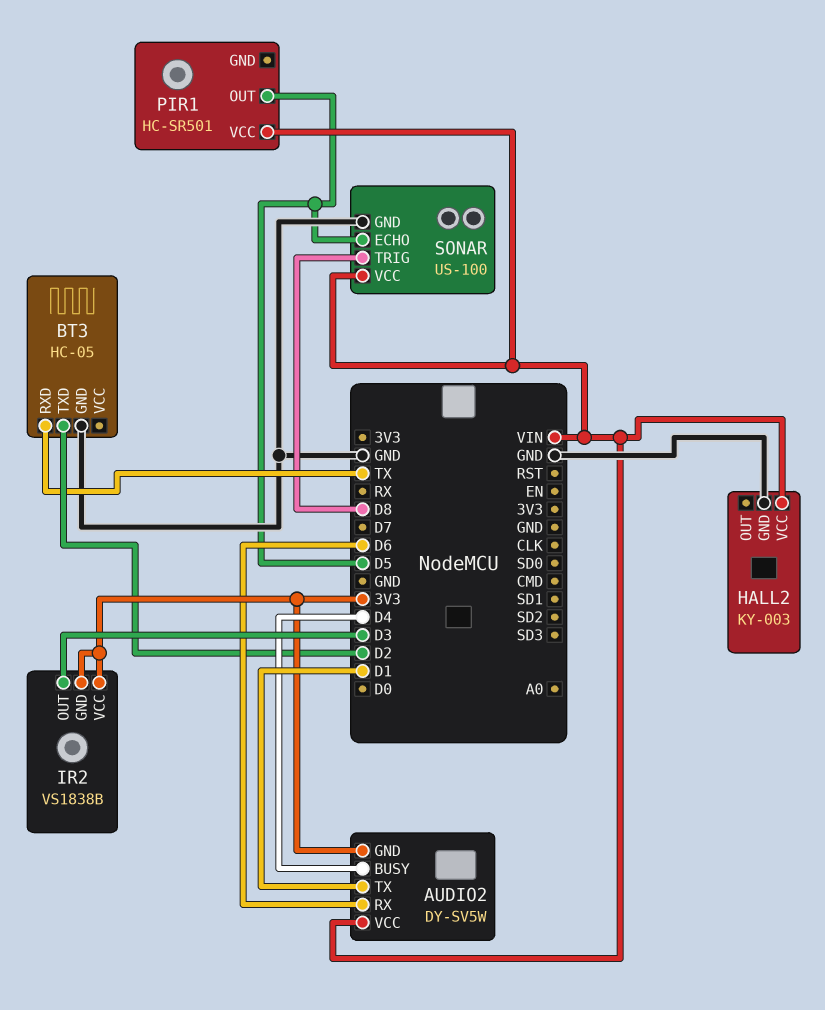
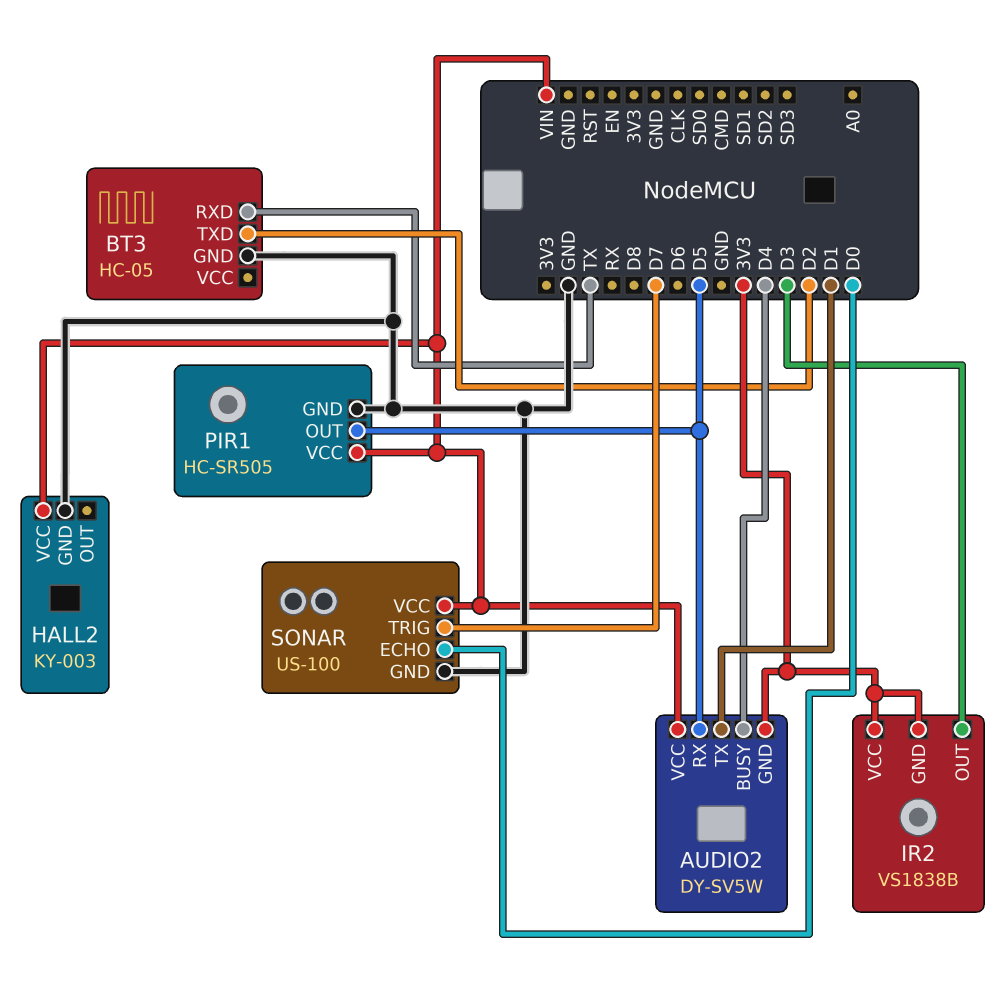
AUDIO2 pin RX: D6 -> D5
PIR1: HC-SR501 -> HC-SR505
PIR1 pin GND: none -> GND
SONAR pin ECHO: D5 -> D0
SONAR pin TRIG: D8 -> D7

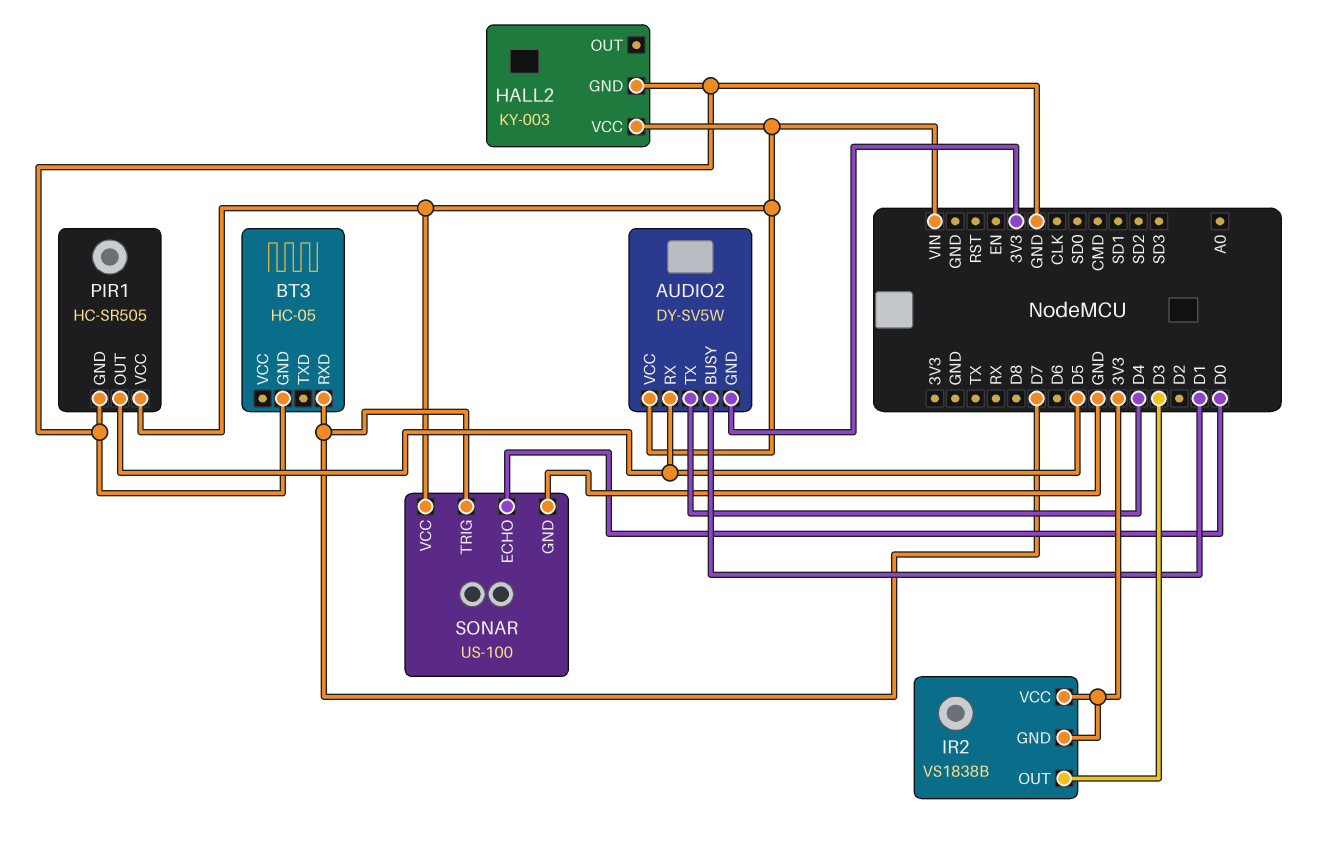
AUDIO2 pin BUSY: D4 -> D1
AUDIO2 pin TX: D1 -> D4
BT3 pin RXD: TX -> D7
BT3 pin TXD: D2 -> none

